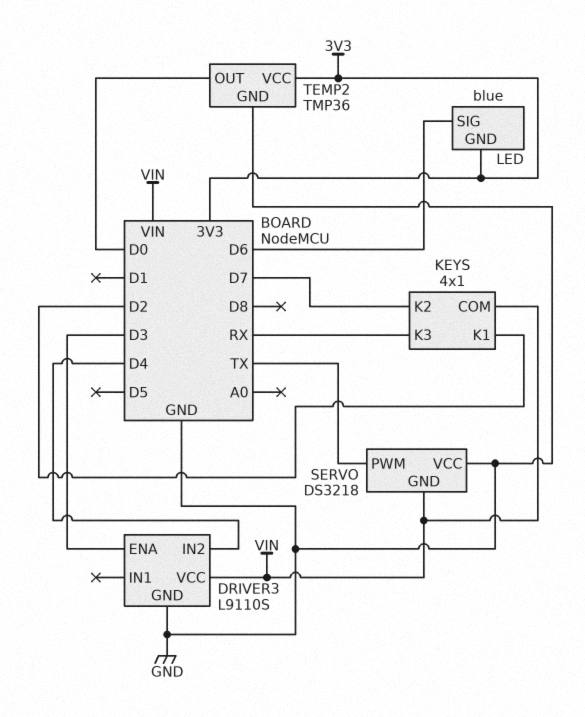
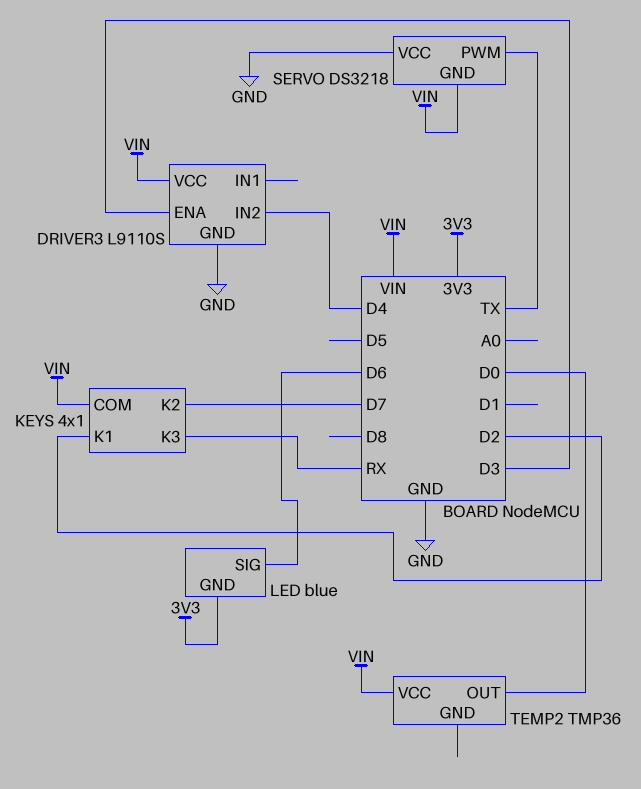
TEMP2 pin GND: GND -> none
TEMP2 pin VCC: 3V3 -> VIN

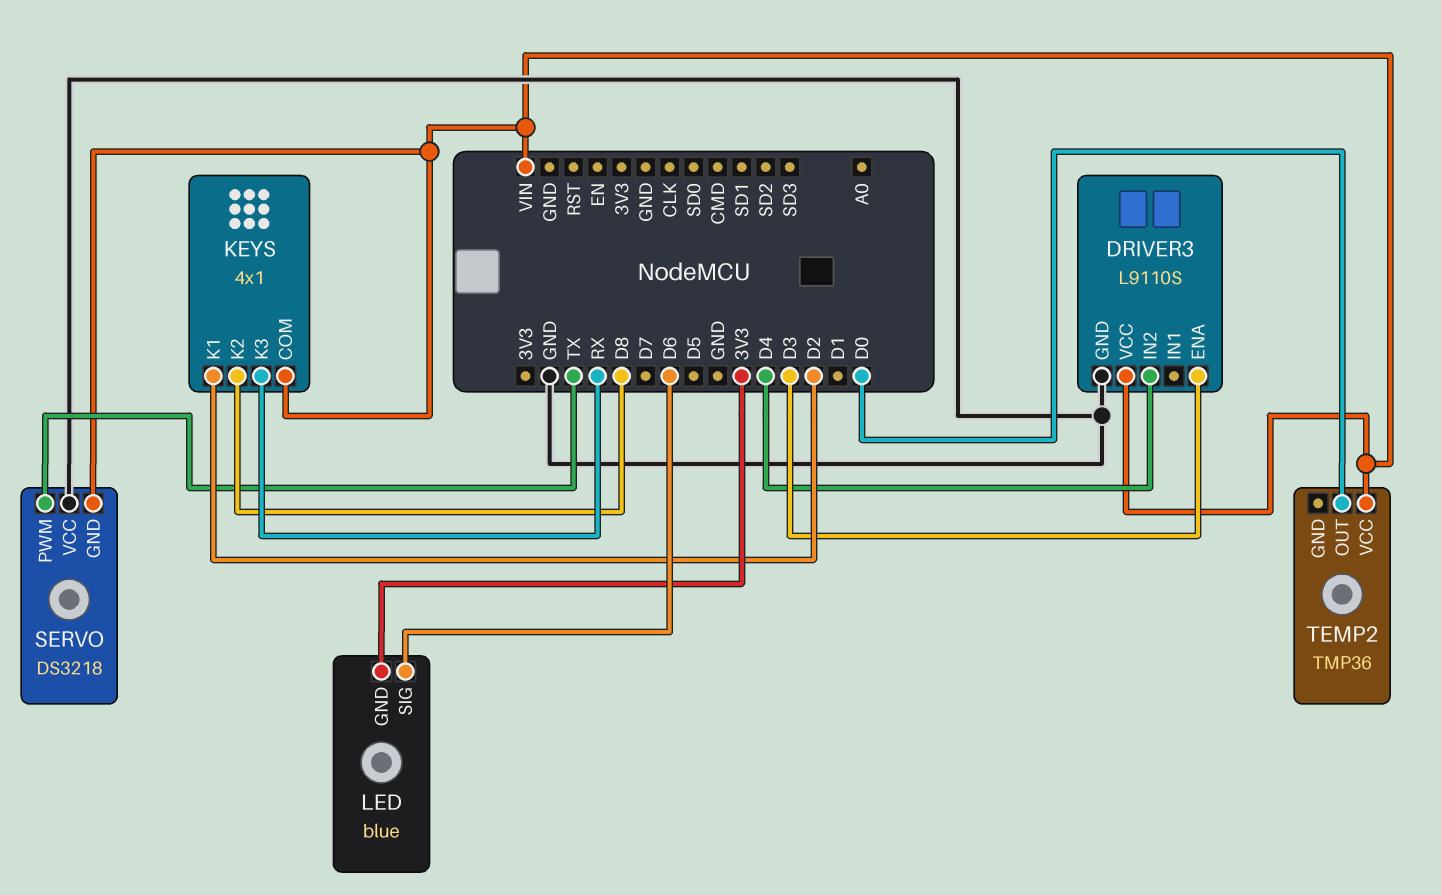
KEYS pin K2: D7 -> D8

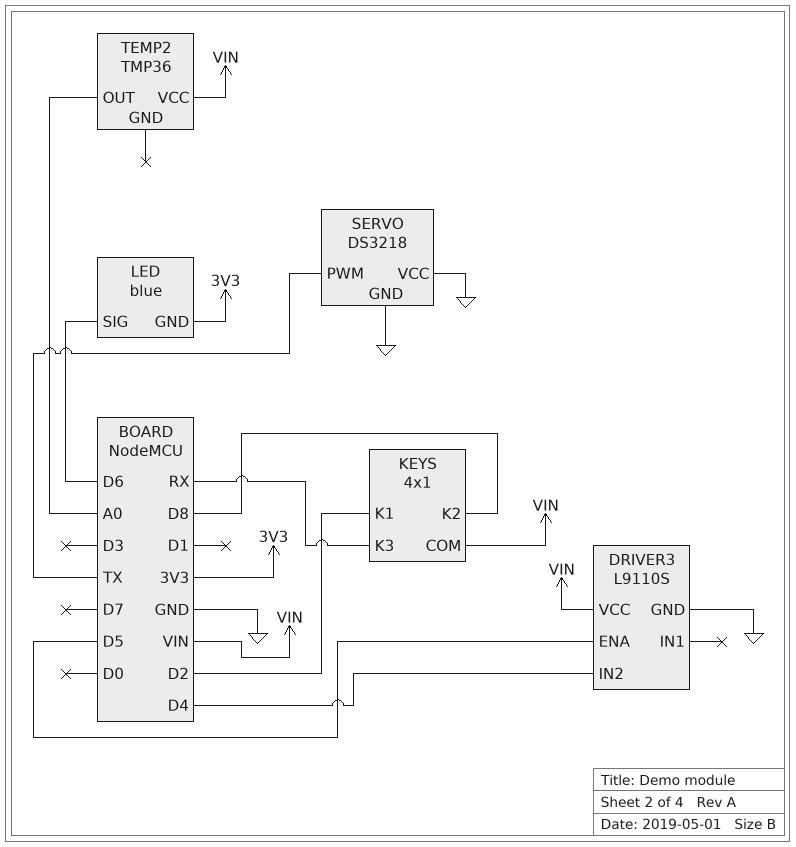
DRIVER3 pin ENA: D3 -> D5
SERVO pin GND: VIN -> GND
TEMP2 pin OUT: D0 -> A0

